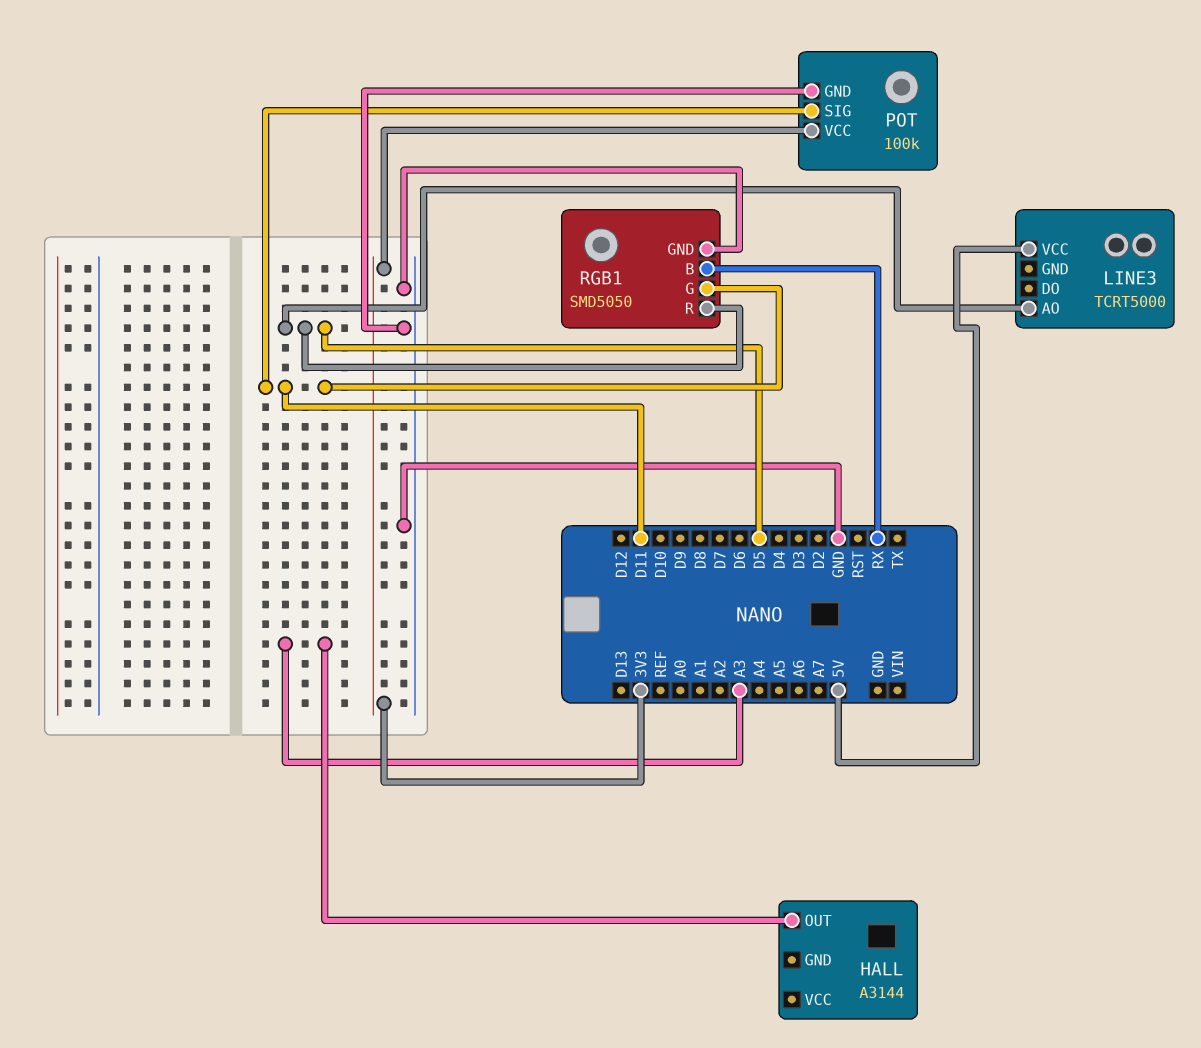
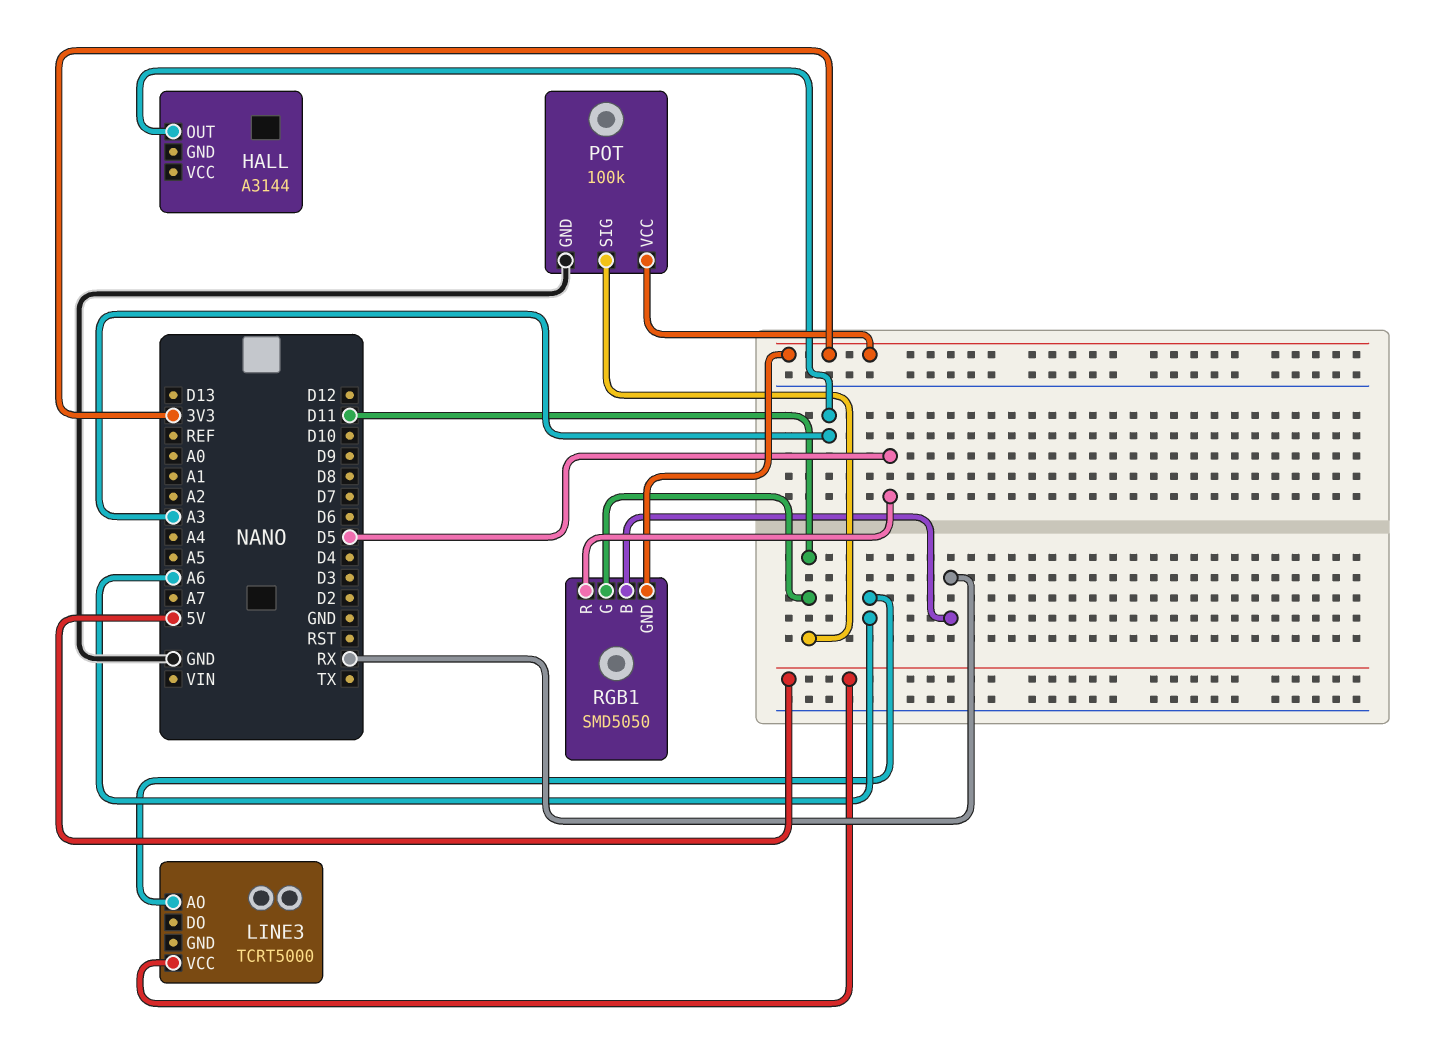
LINE3 pin AO: D5 -> A6
RGB1 pin GND: GND -> 3V3

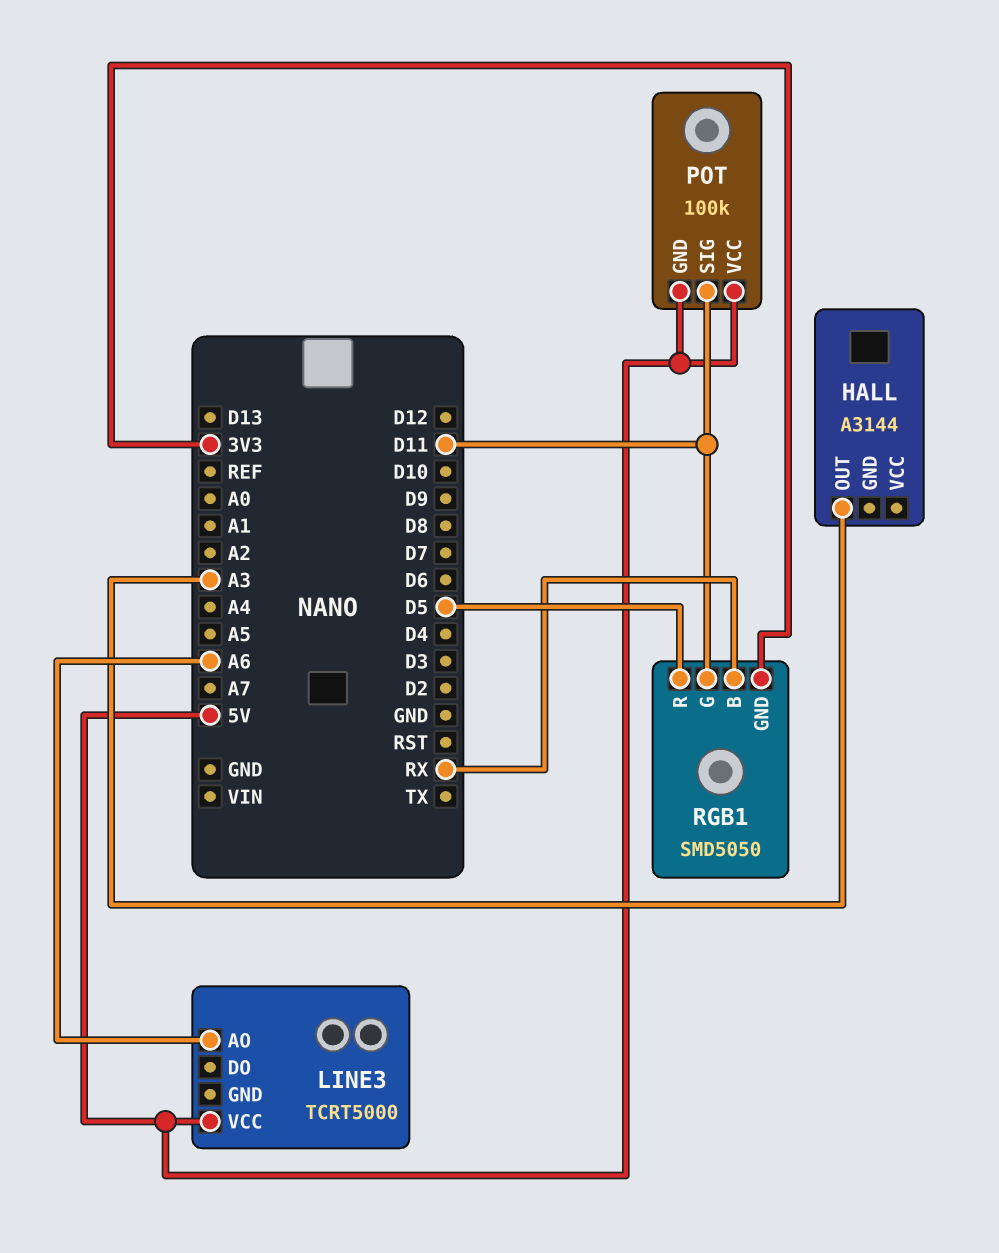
POT pin GND: GND -> 5V
POT pin VCC: 3V3 -> 5V

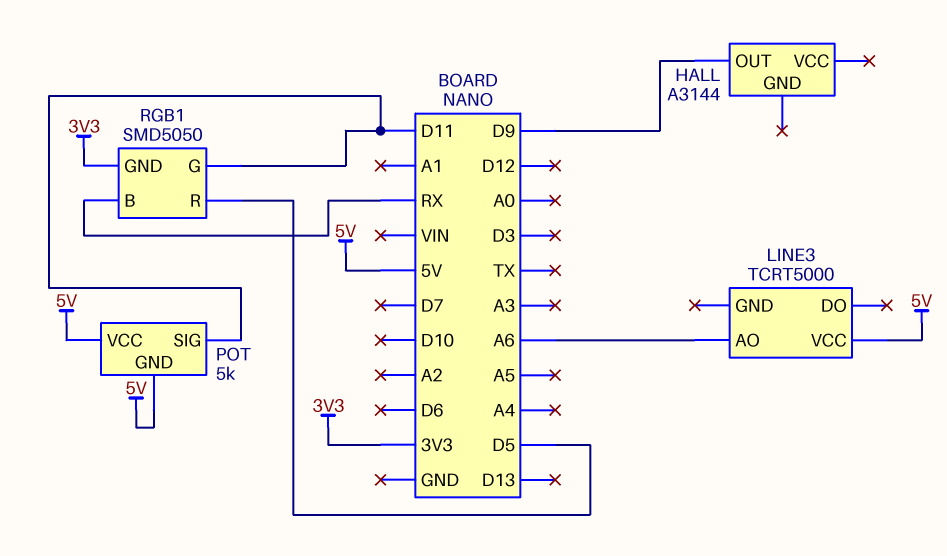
HALL pin OUT: A3 -> D9
POT: 100k -> 5k

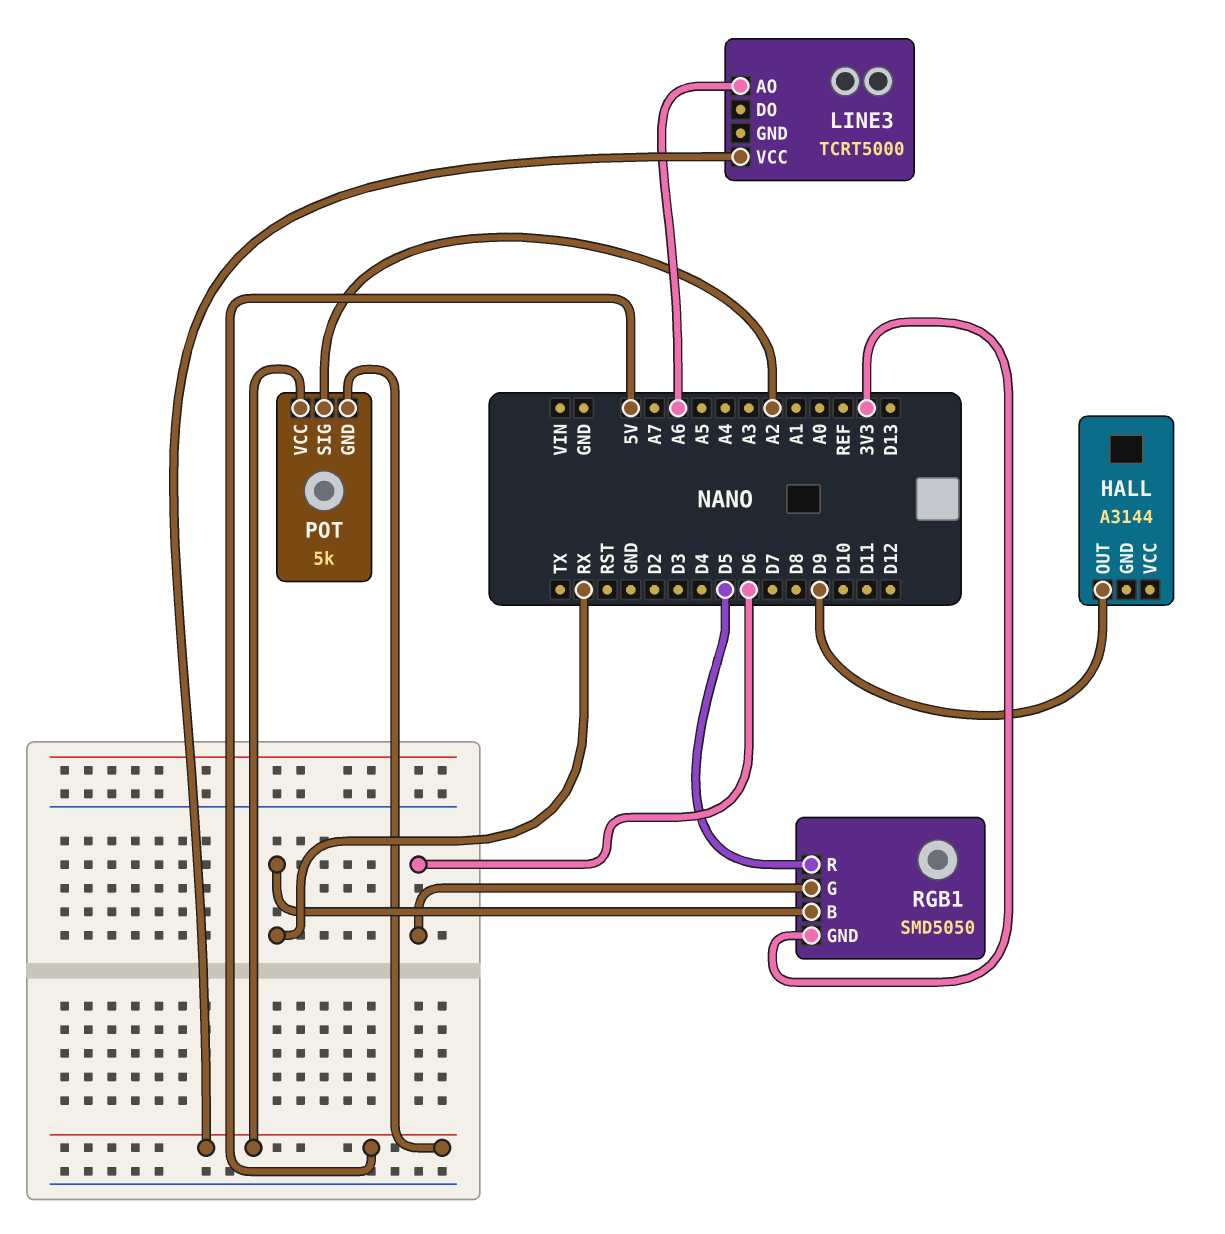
POT pin SIG: D11 -> A2
RGB1 pin G: D11 -> D6

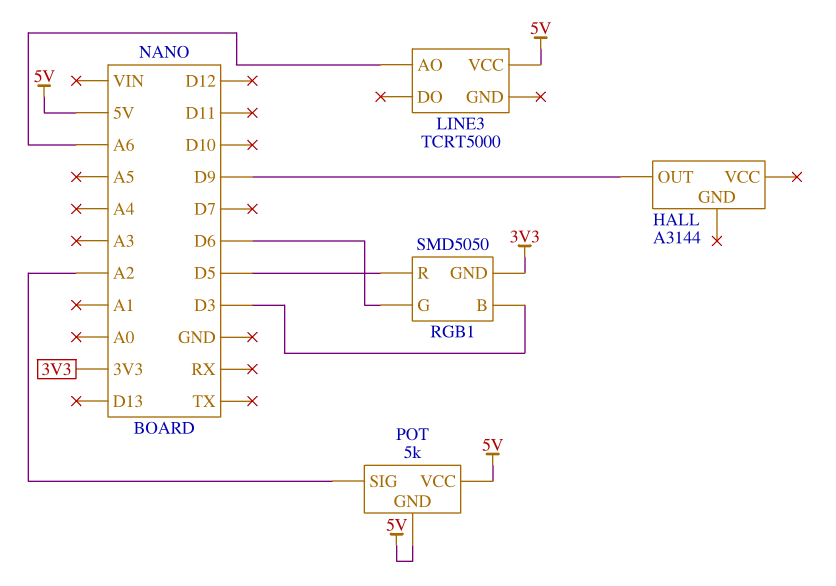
RGB1 pin B: RX -> D3

